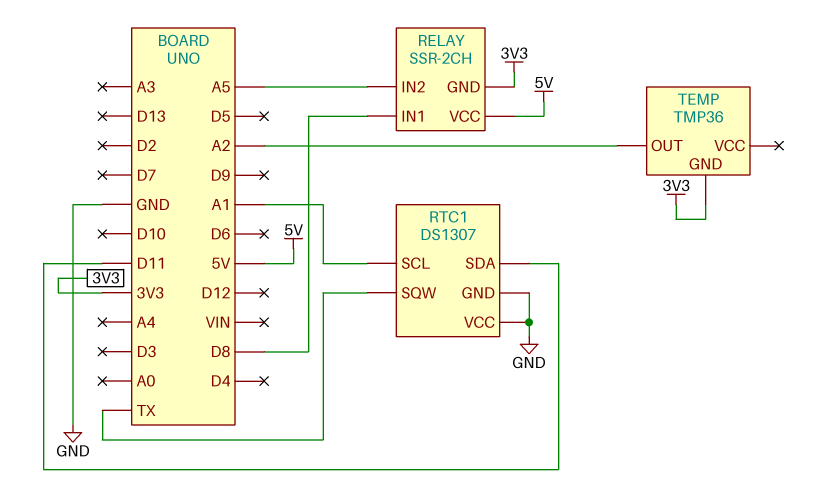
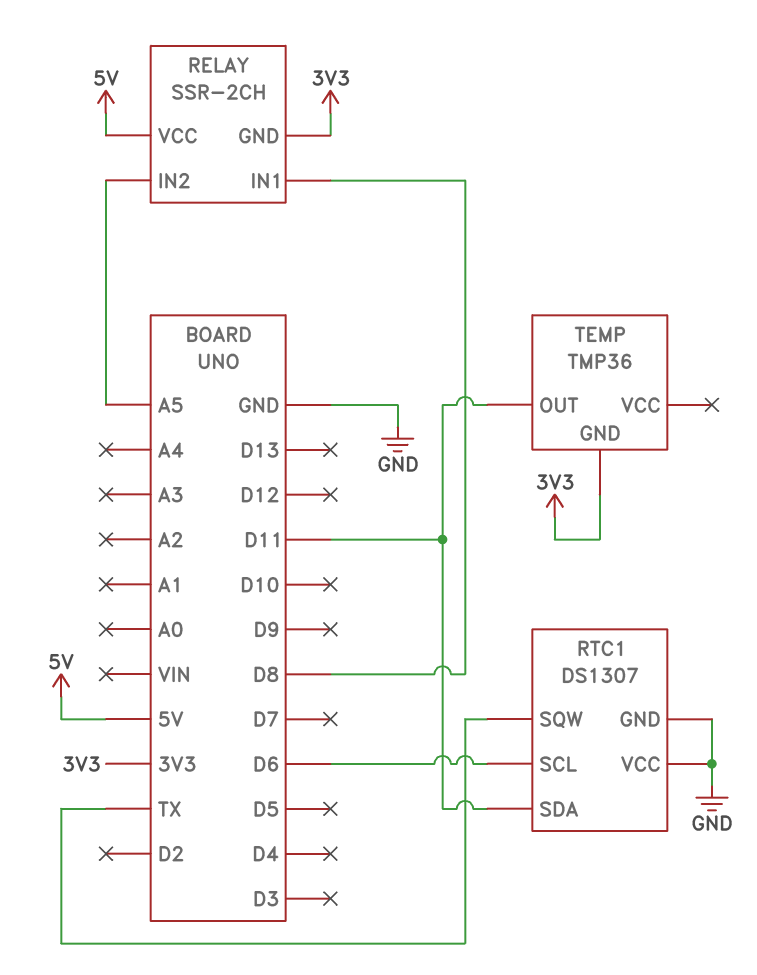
RTC1 pin SCL: A1 -> D6
TEMP pin OUT: A2 -> D11

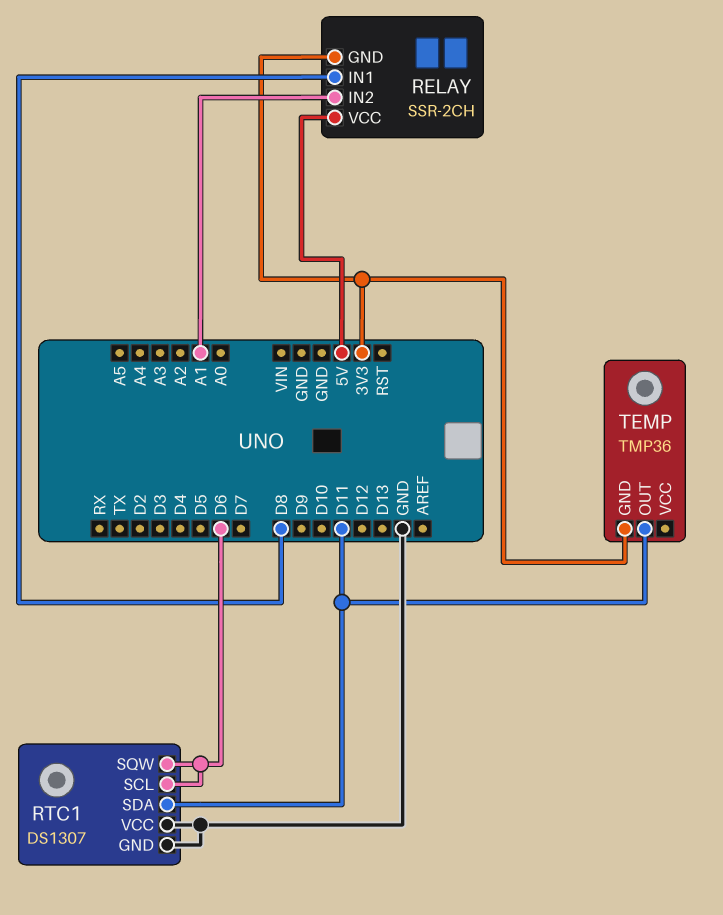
RELAY pin IN2: A5 -> A1
RTC1 pin SQW: TX -> D6

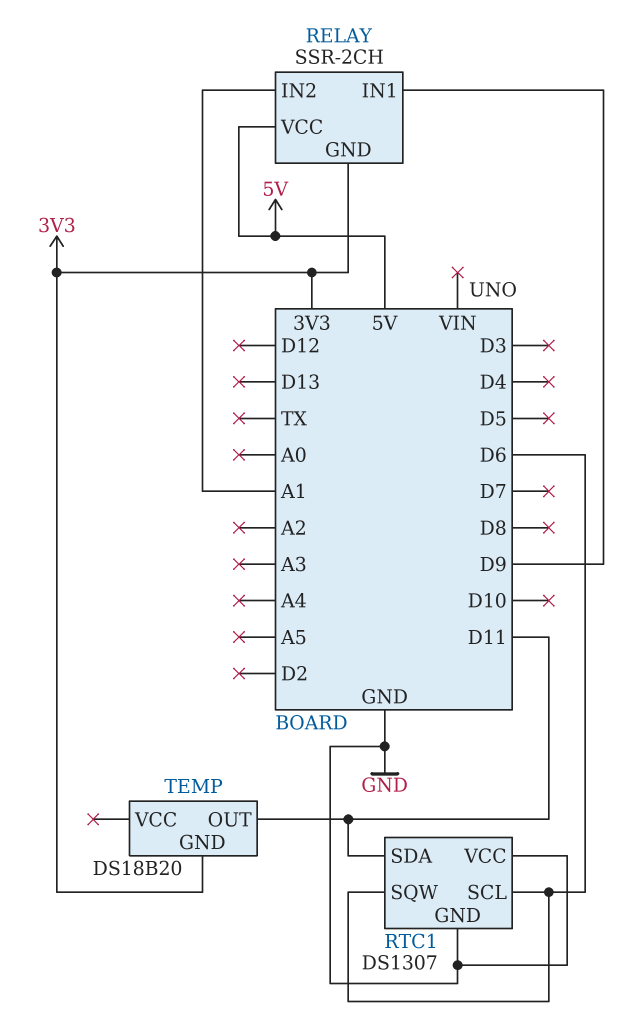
RELAY pin IN1: D8 -> D9
TEMP: TMP36 -> DS18B20

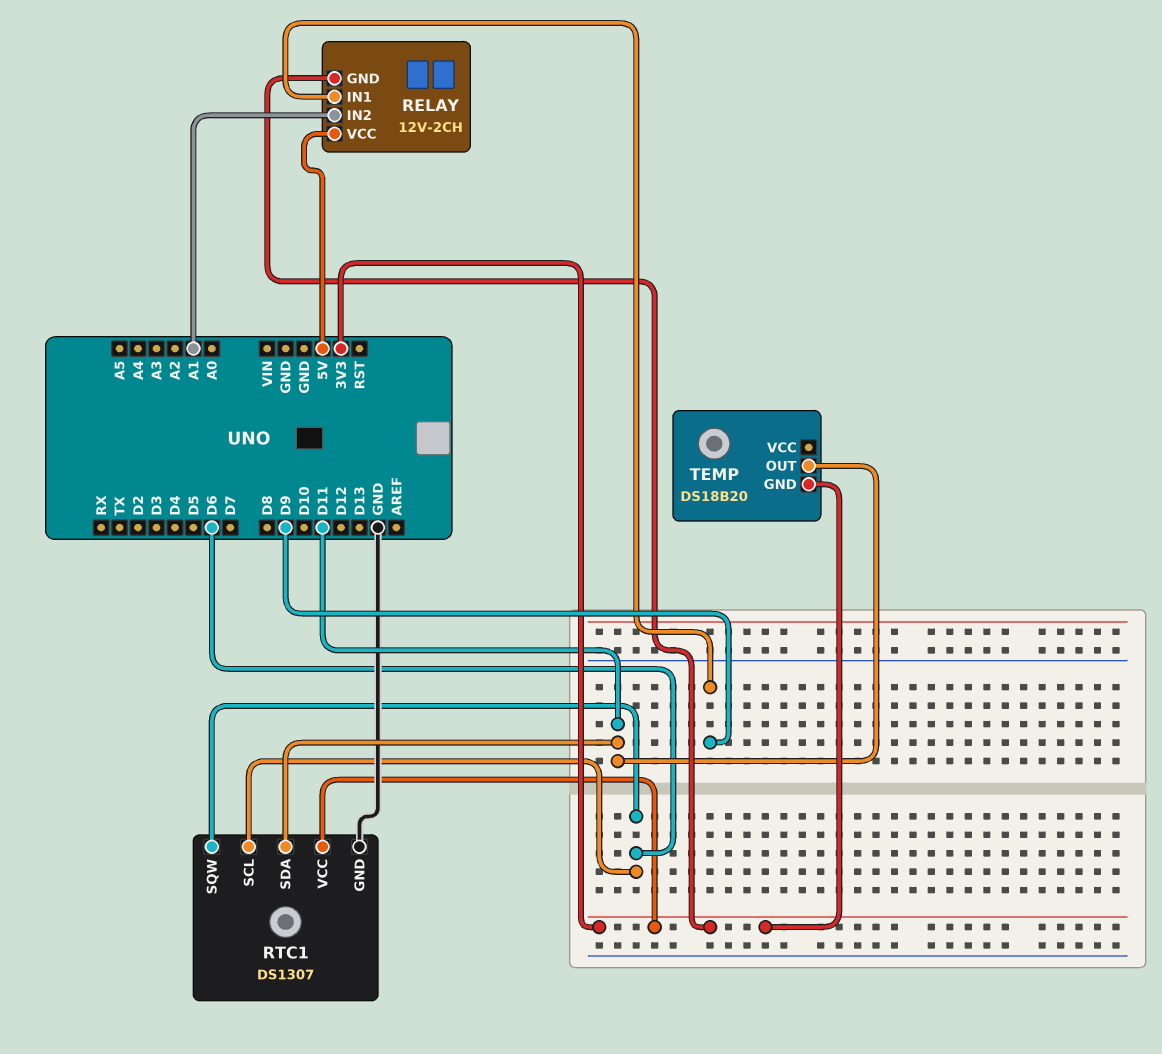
RELAY: SSR-2CH -> 12V-2CH
RTC1 pin VCC: GND -> 3V3

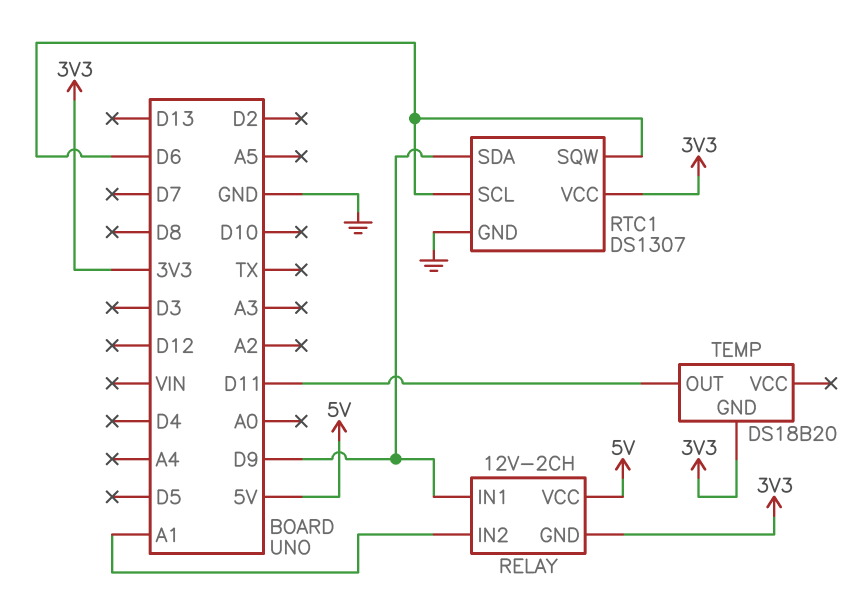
RTC1 pin SDA: D11 -> D9

